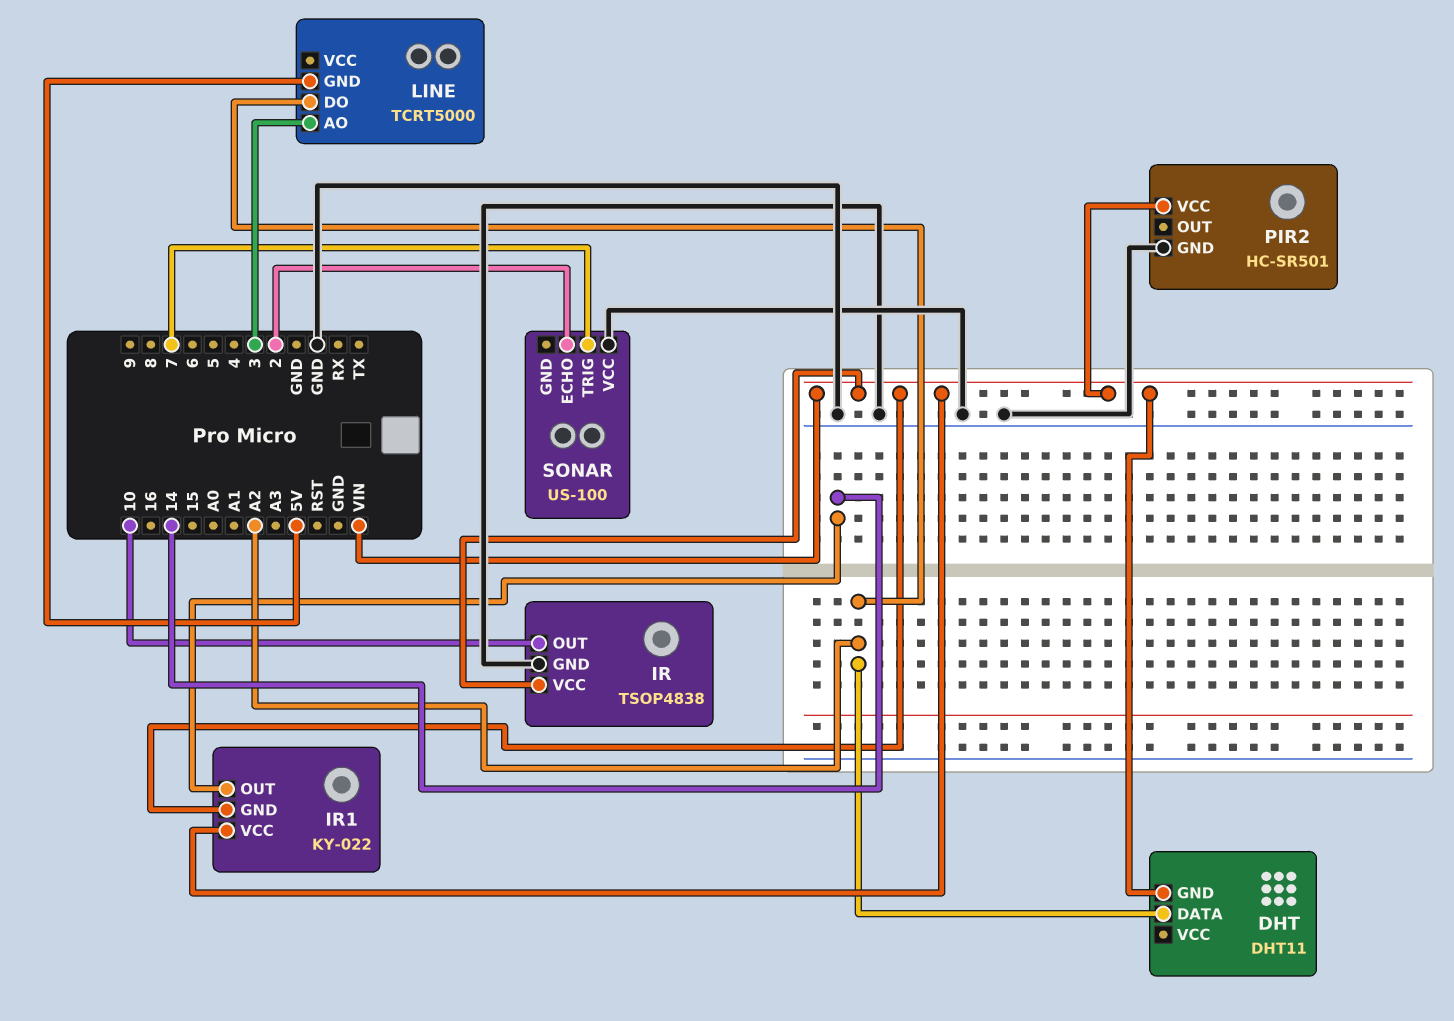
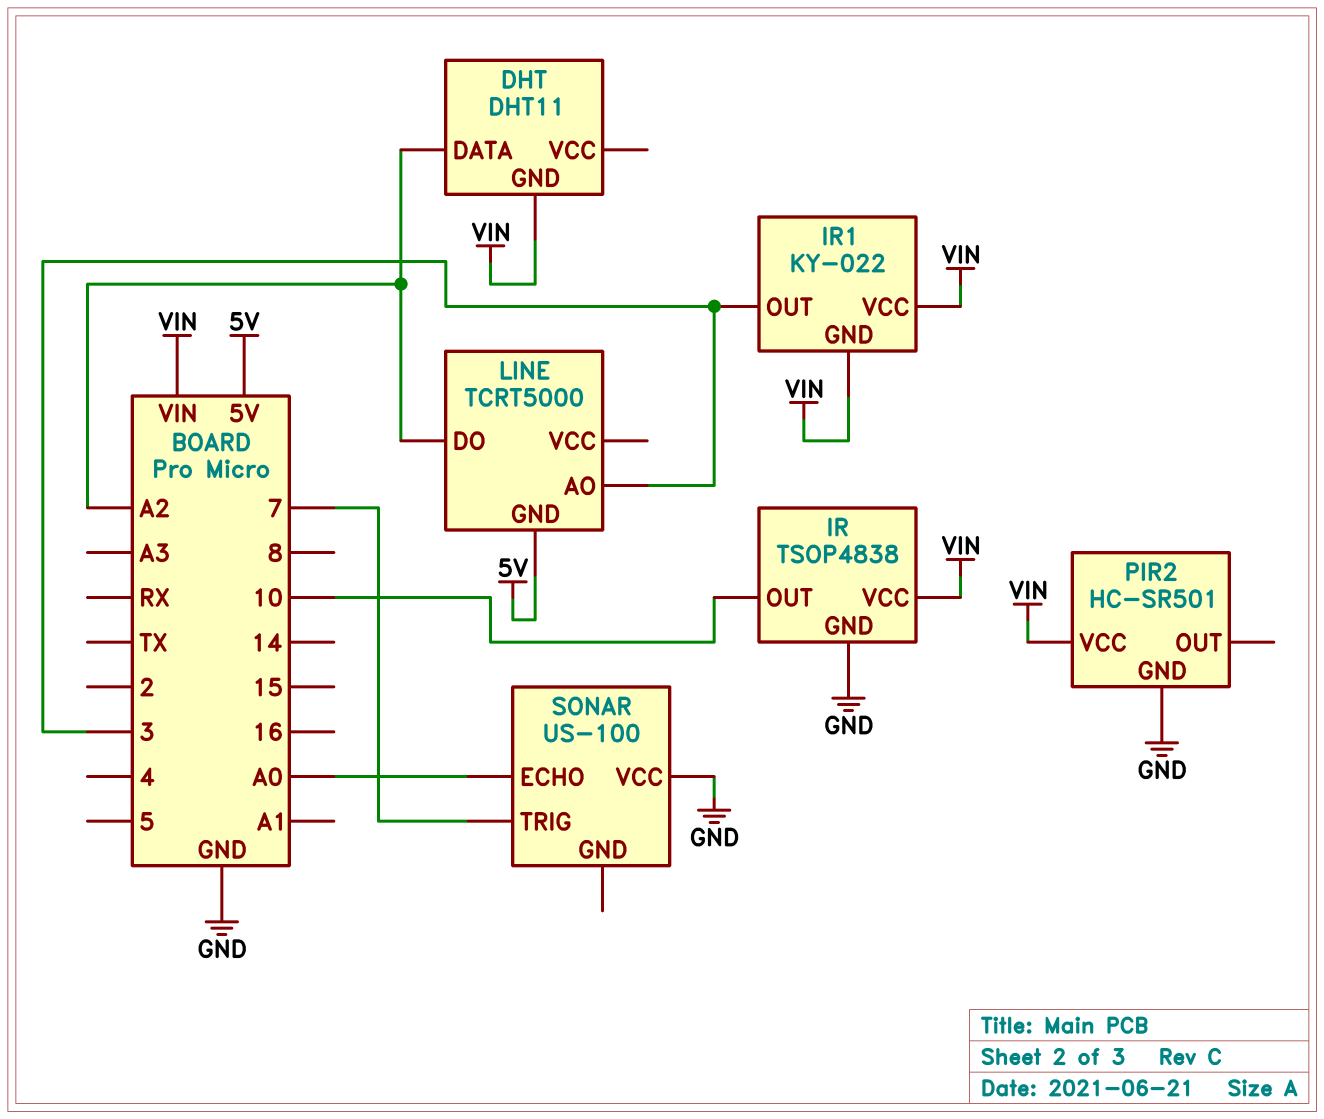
IR1 pin OUT: 14 -> 3
SONAR pin ECHO: 2 -> A0

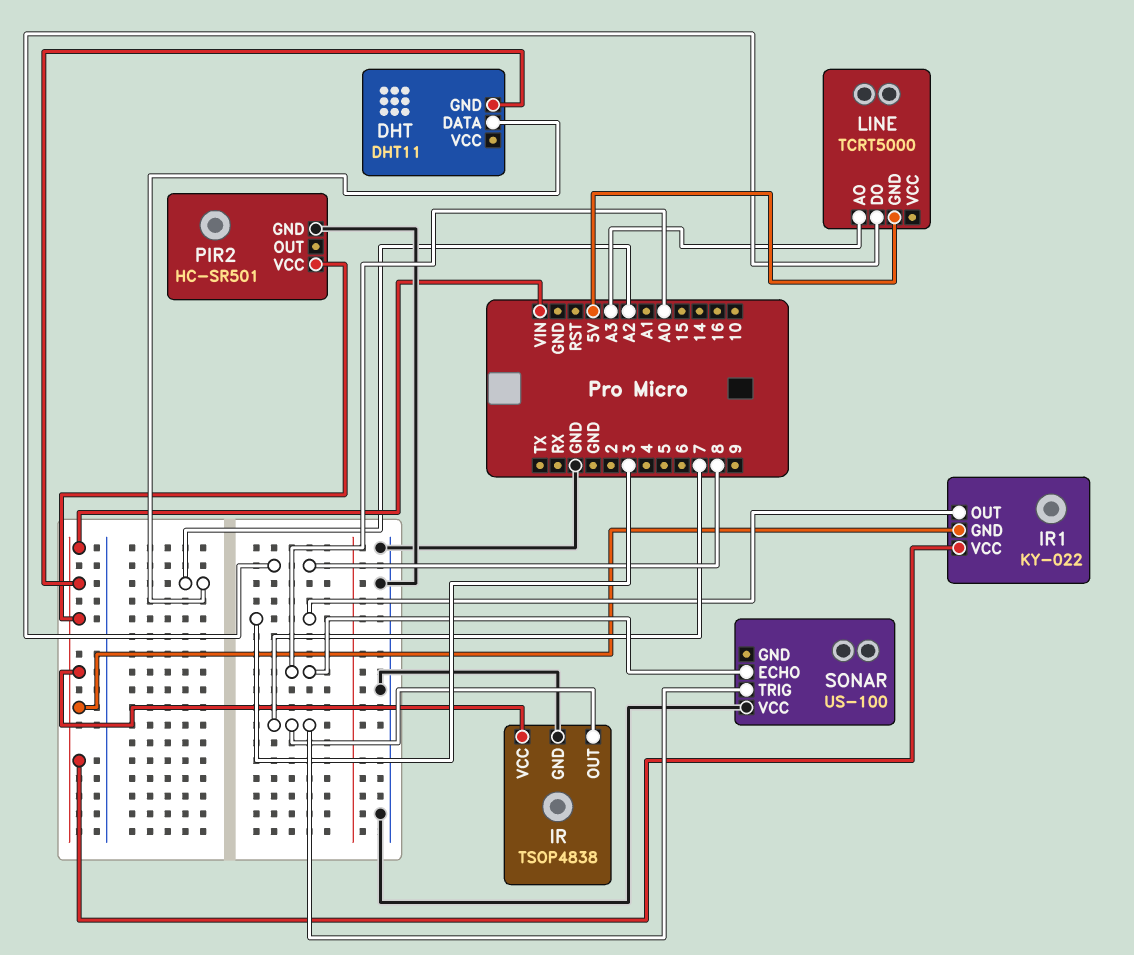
IR pin OUT: 10 -> 7
LINE pin AO: 3 -> A3
LINE pin DO: A2 -> 8

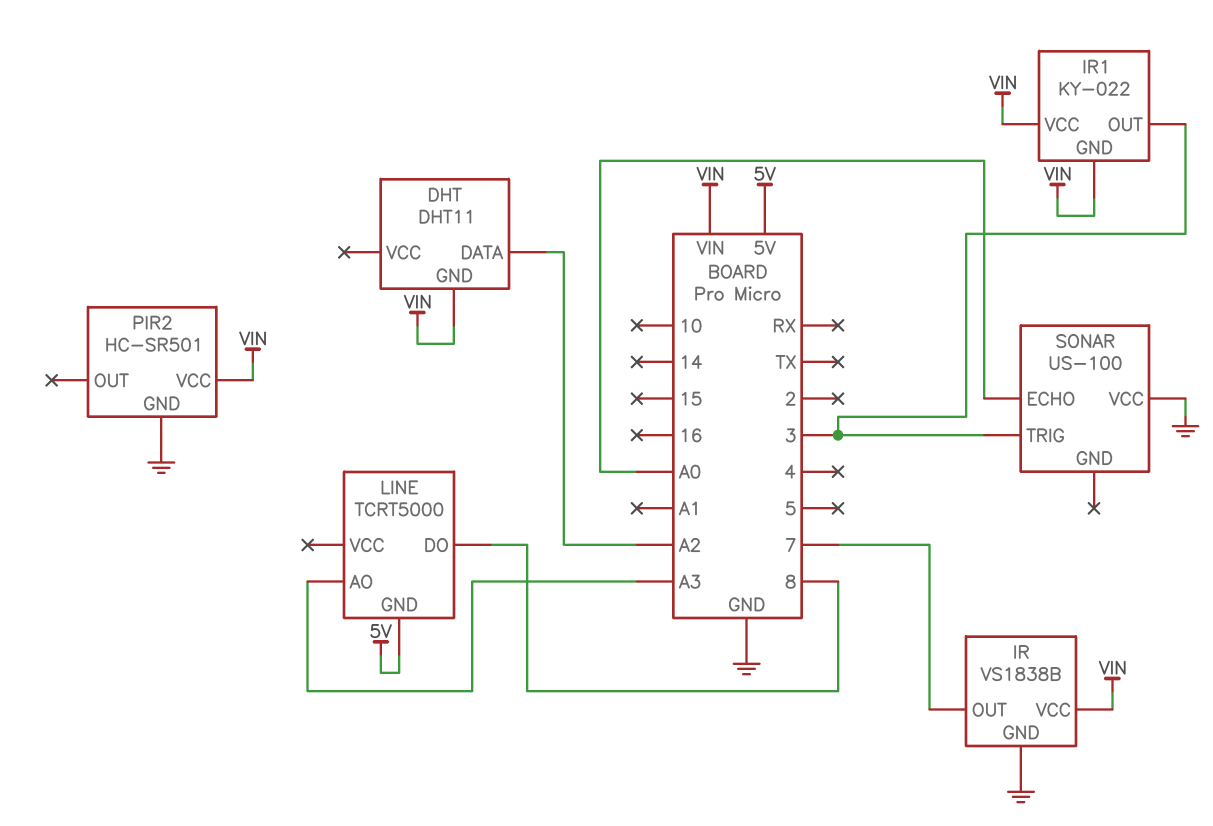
IR: TSOP4838 -> VS1838B
SONAR pin TRIG: 7 -> 3

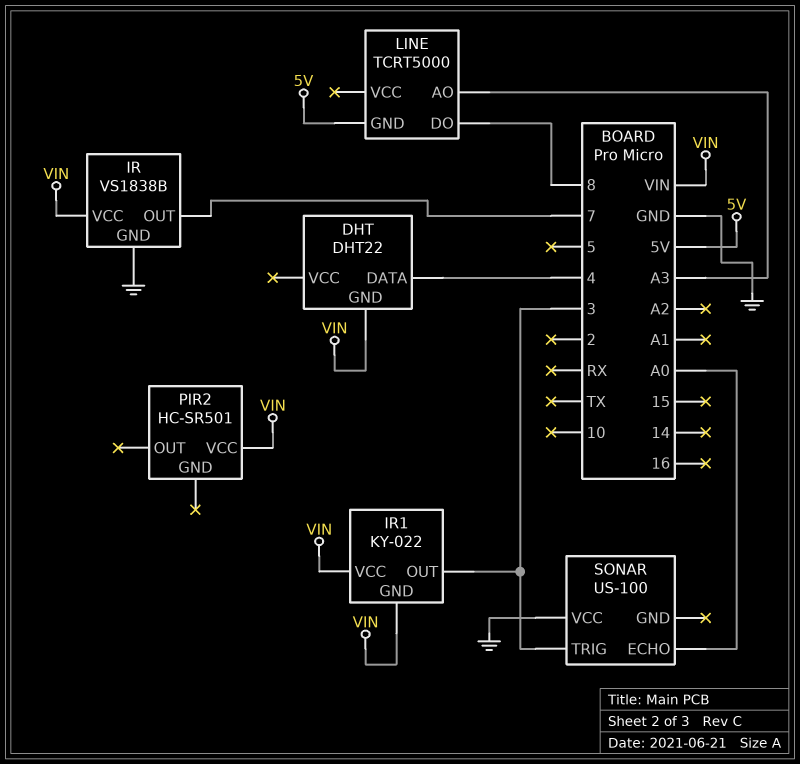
DHT: DHT11 -> DHT22
DHT pin DATA: A2 -> 4
PIR2 pin GND: GND -> none

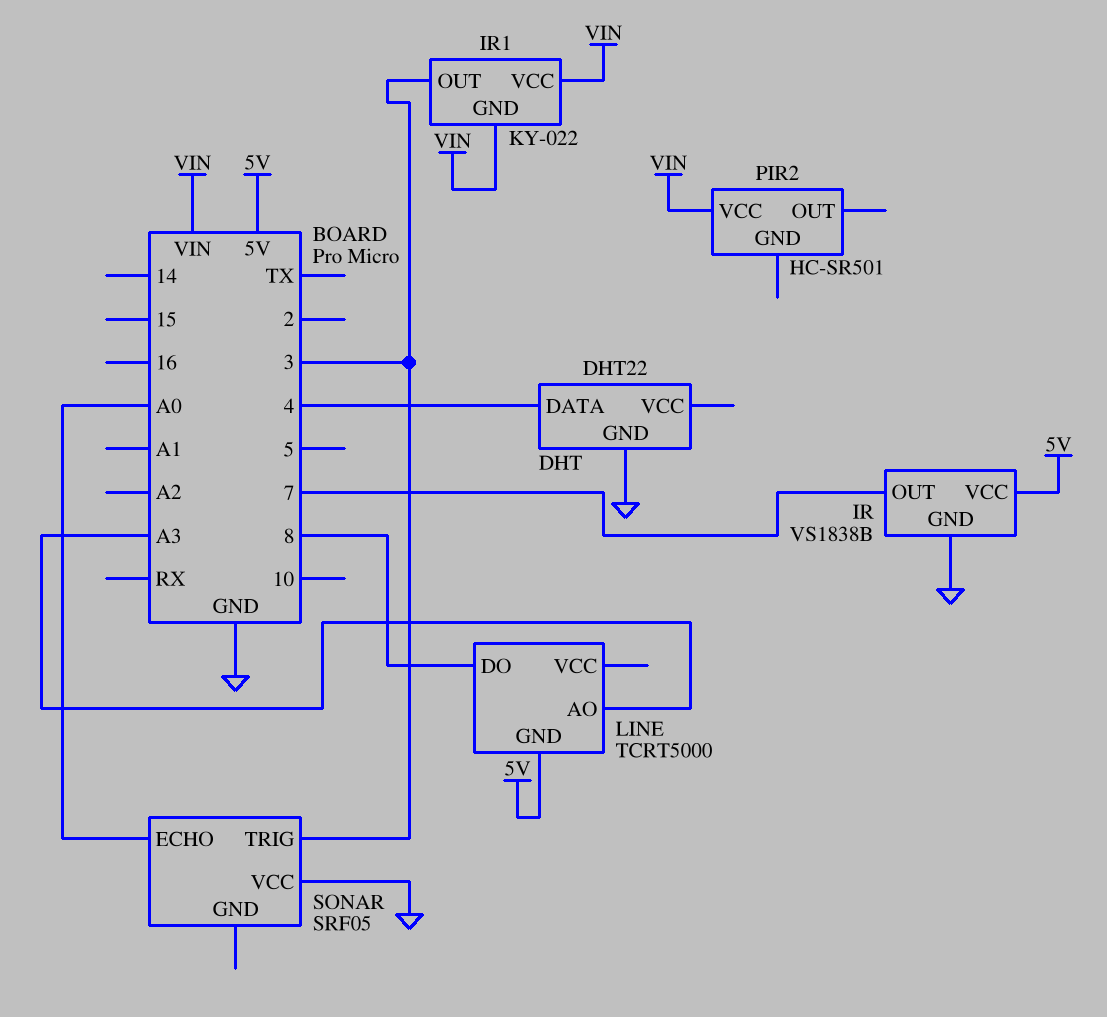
DHT pin GND: VIN -> GND
IR pin VCC: VIN -> 5V
SONAR: US-100 -> SRF05

